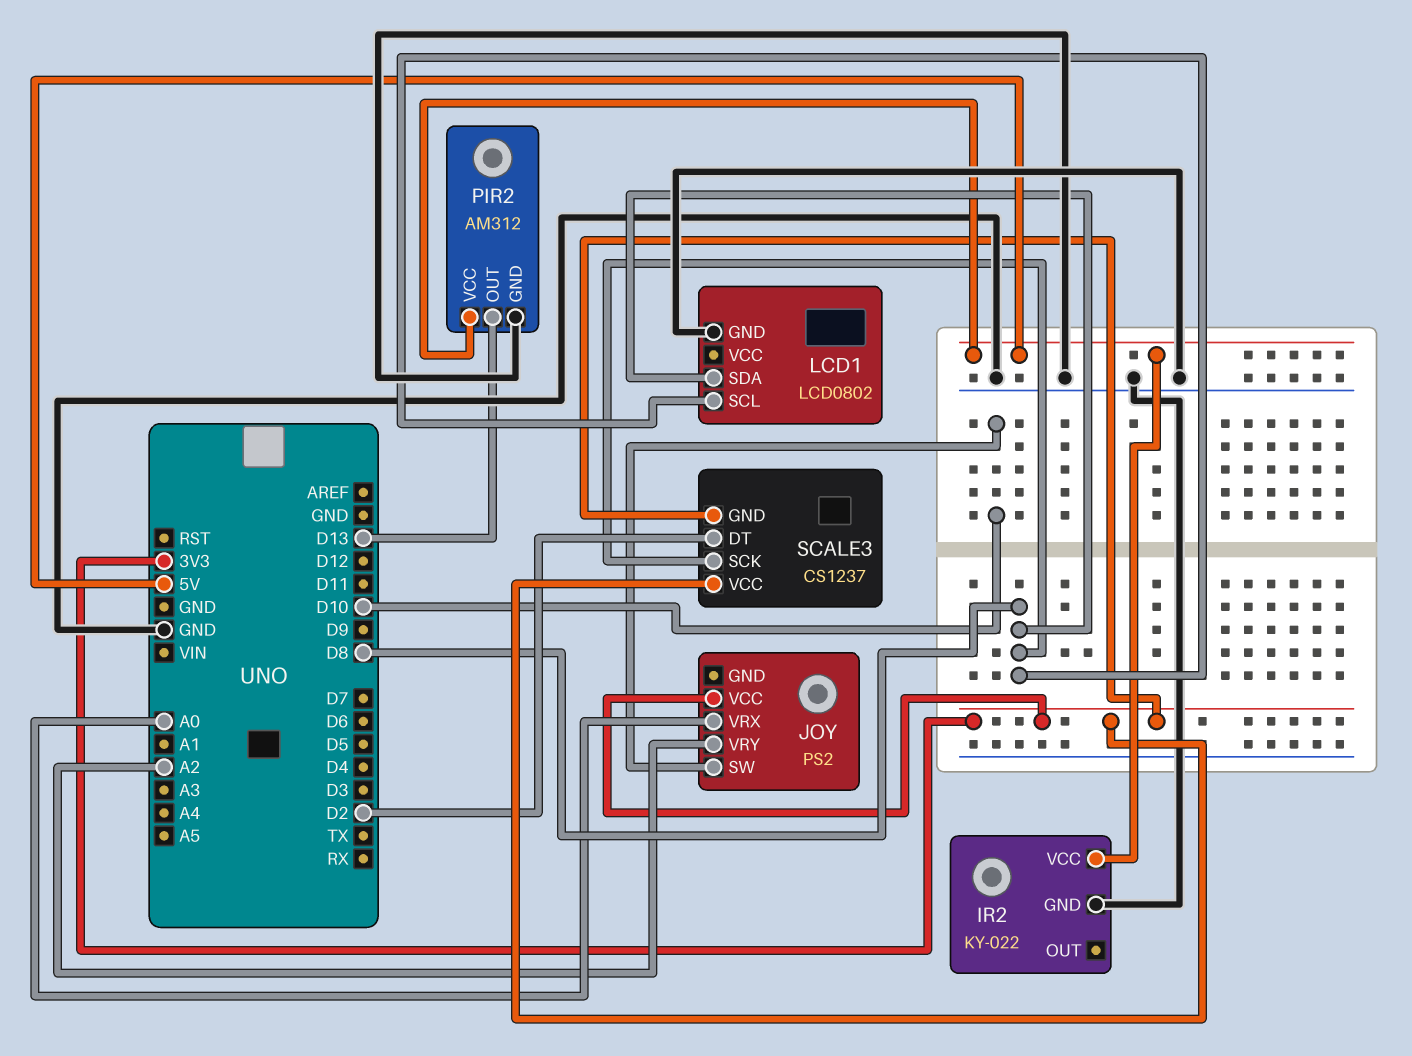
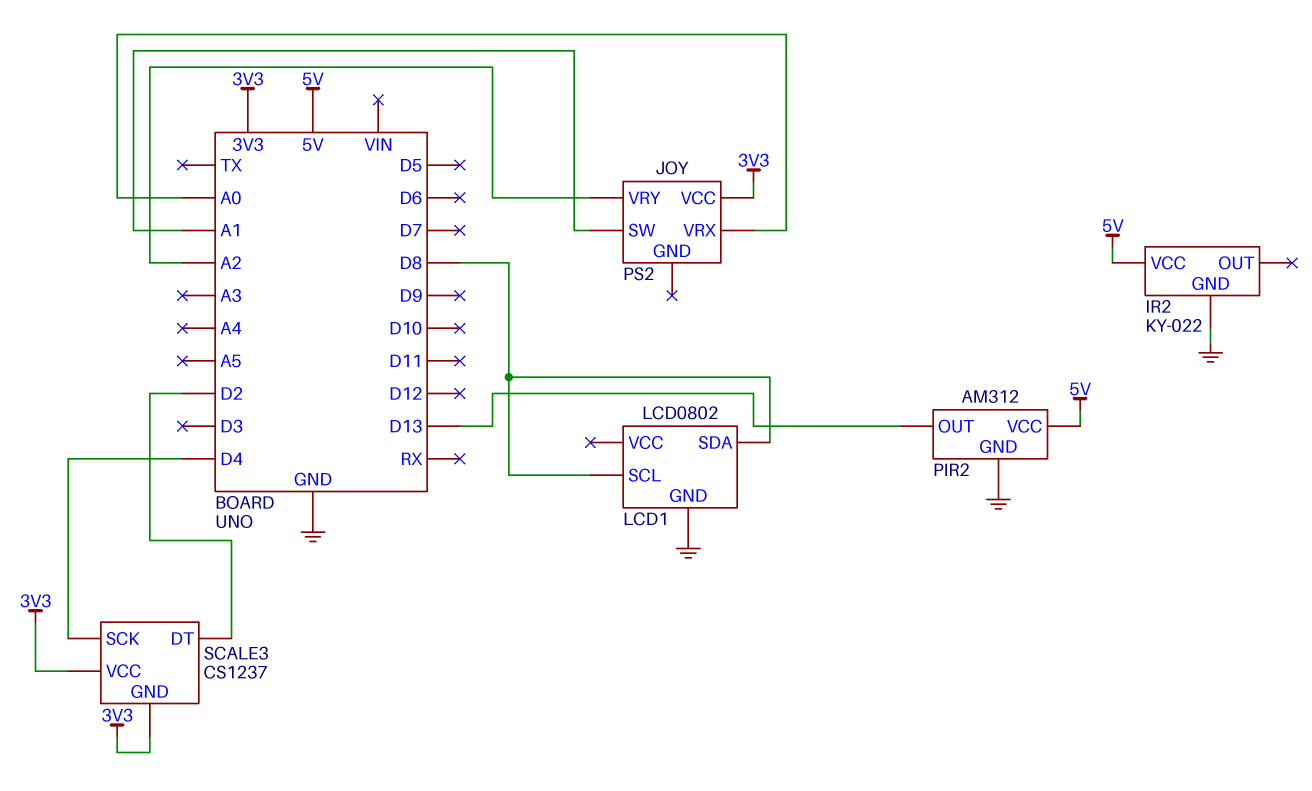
JOY pin SW: D10 -> A1
SCALE3 pin SCK: D8 -> D4

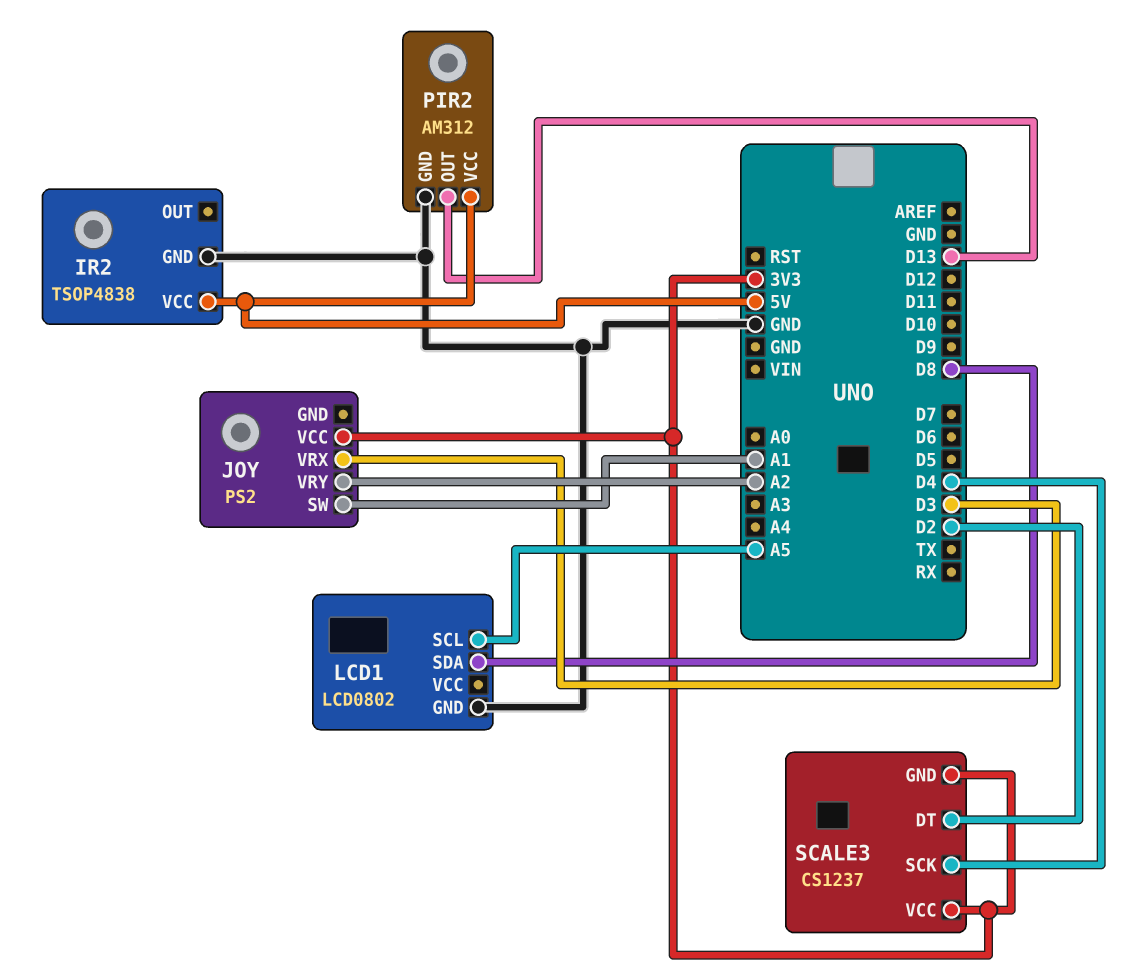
IR2: KY-022 -> TSOP4838
JOY pin VRX: A0 -> D3
LCD1 pin SCL: D8 -> A5

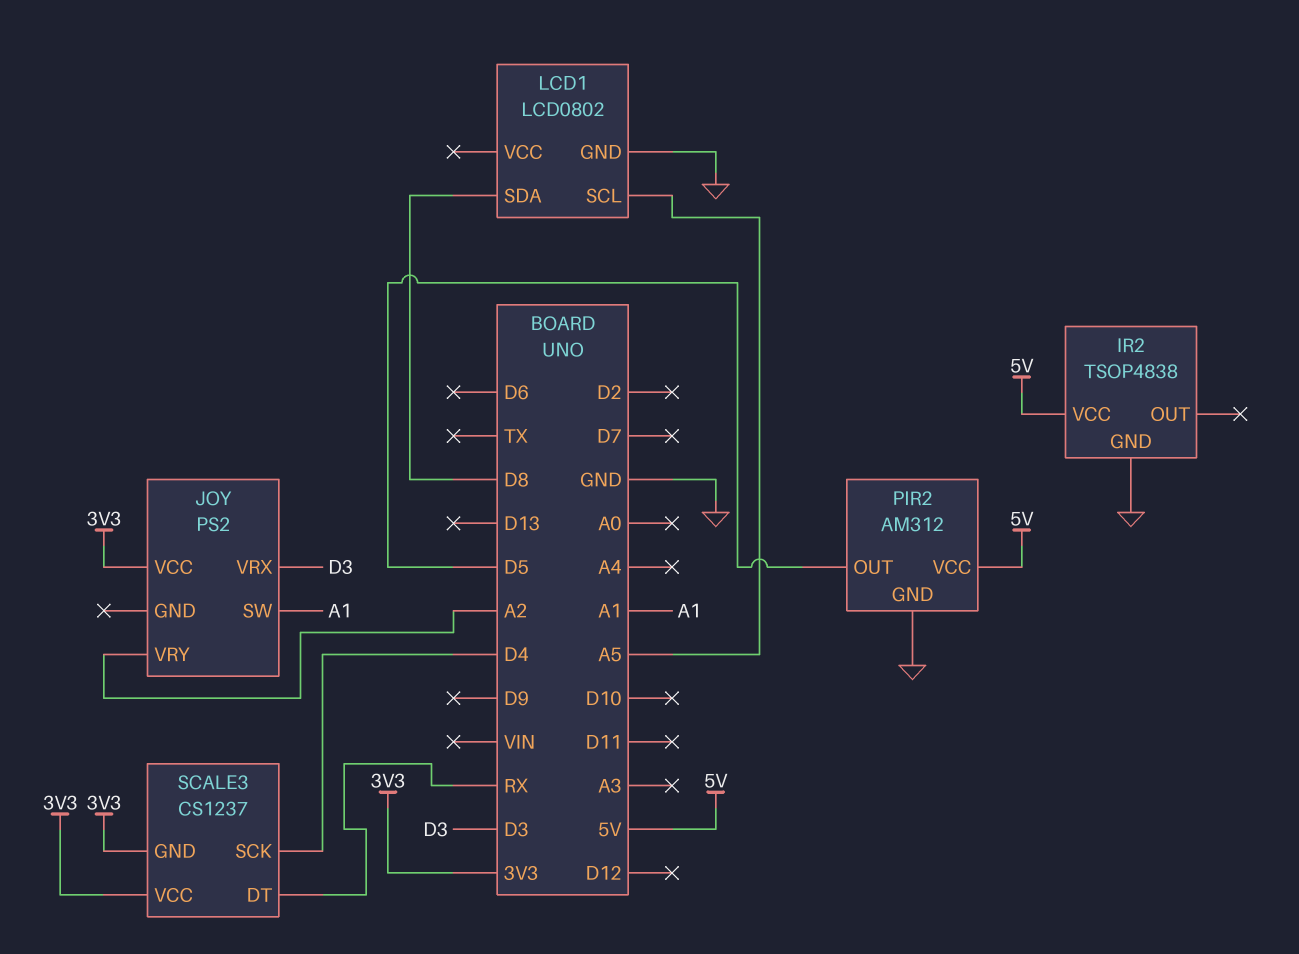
PIR2 pin OUT: D13 -> D5
SCALE3 pin DT: D2 -> RX

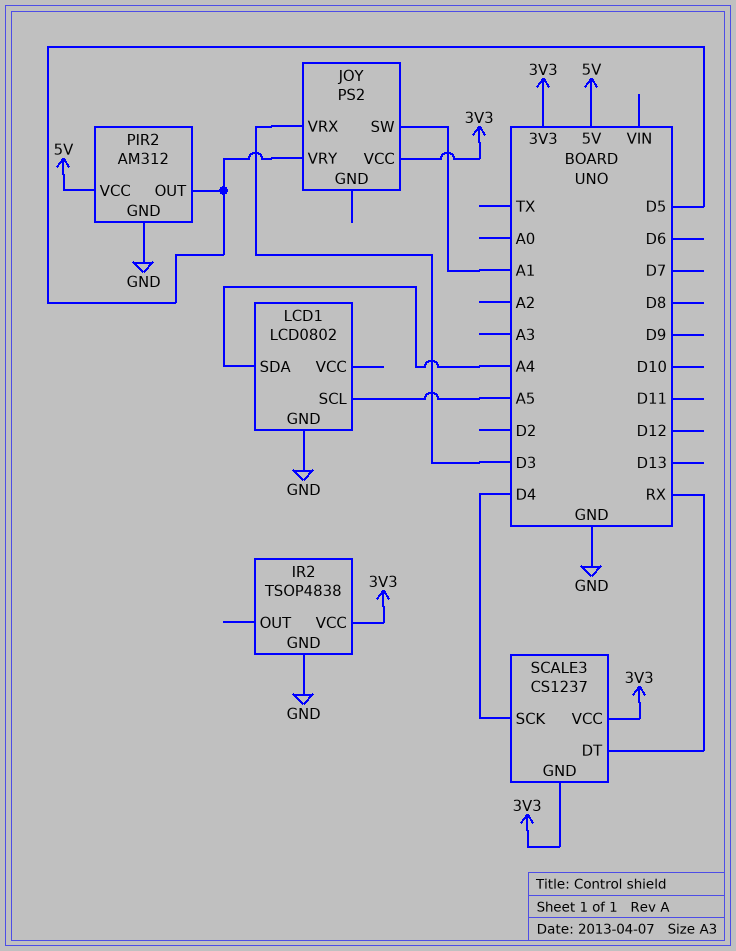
IR2 pin VCC: 5V -> 3V3
JOY pin VRY: A2 -> D5
LCD1 pin SDA: D8 -> A4

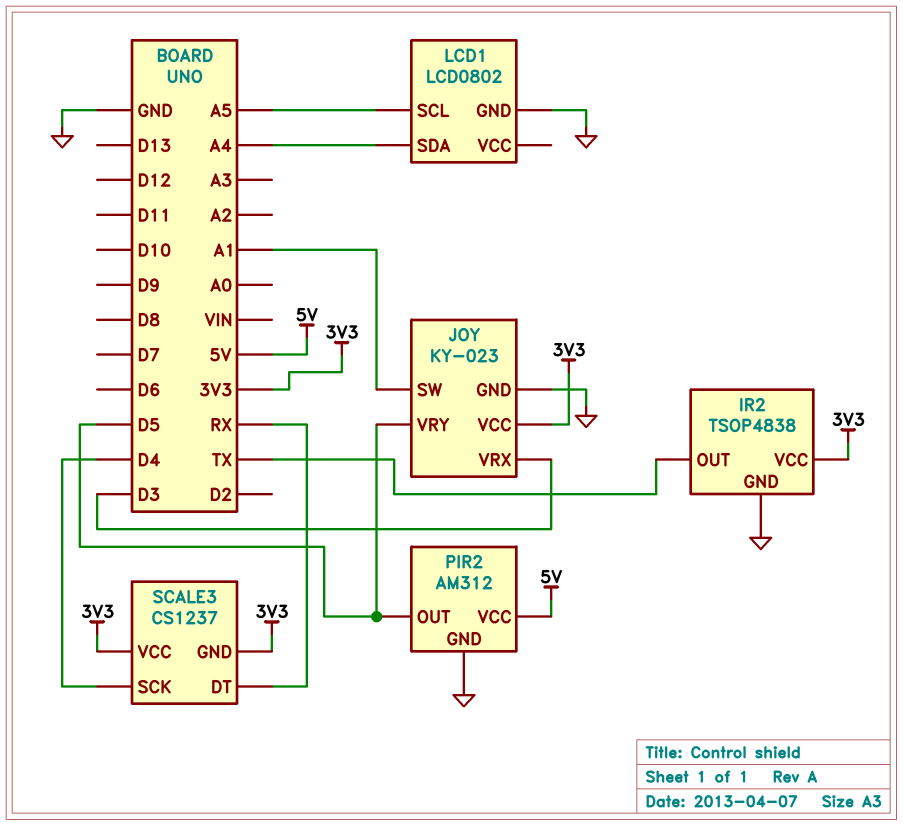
IR2 pin OUT: none -> TX
JOY: PS2 -> KY-023
JOY pin GND: none -> GND

